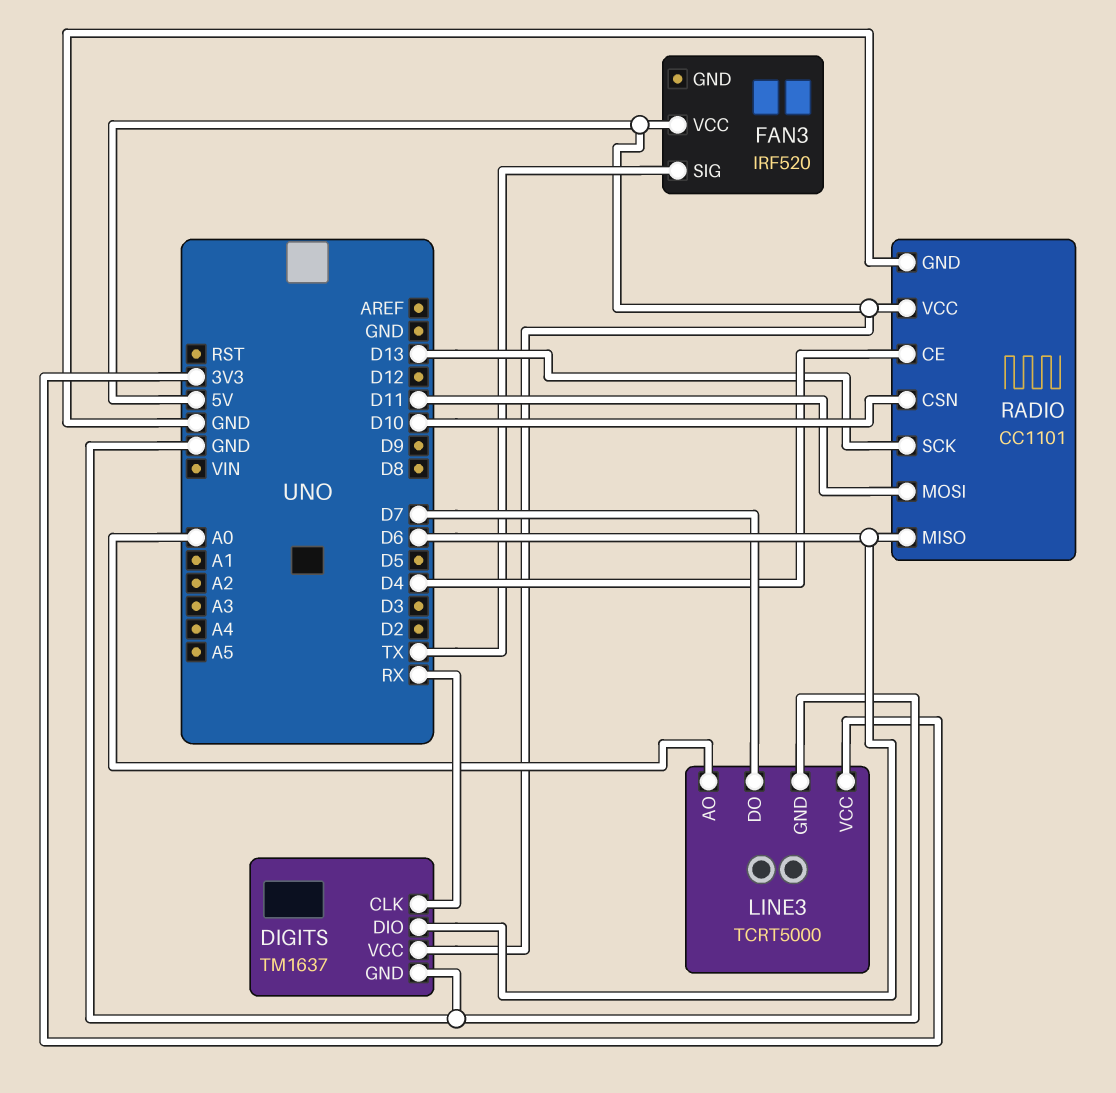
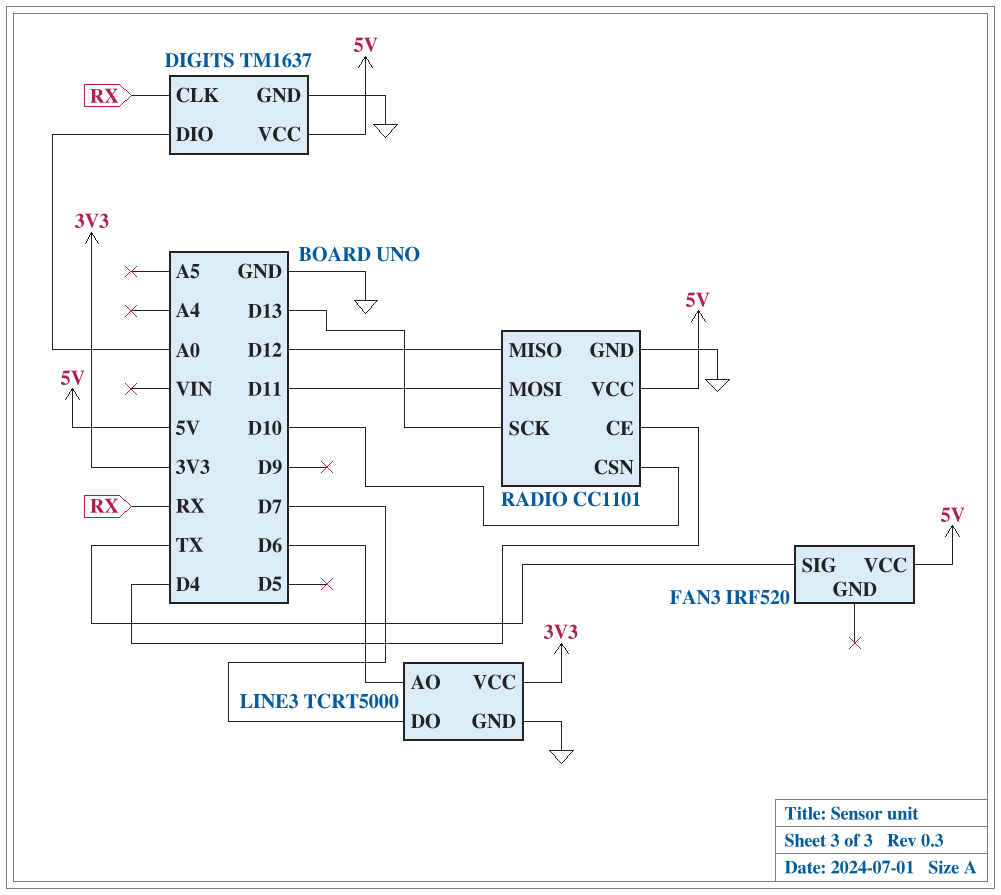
DIGITS pin DIO: D6 -> A0
LINE3 pin AO: A0 -> D6
RADIO pin MISO: D6 -> D12

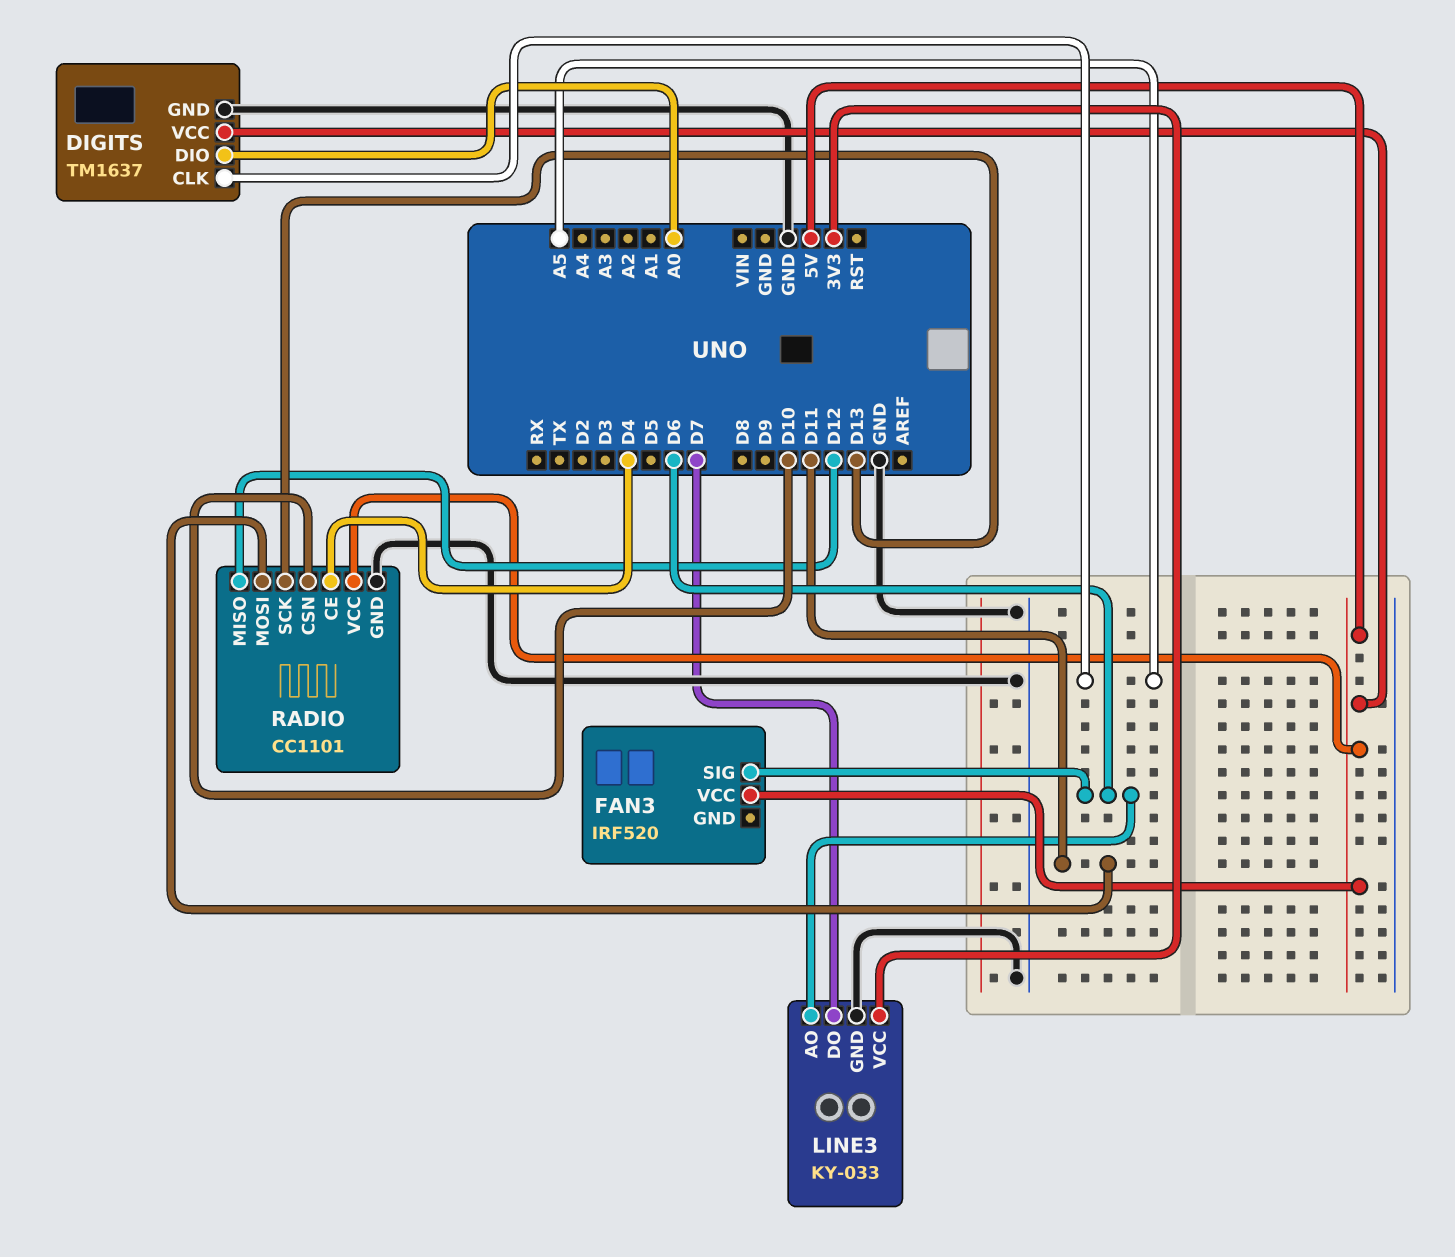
DIGITS pin CLK: RX -> A5
FAN3 pin SIG: TX -> D6
LINE3: TCRT5000 -> KY-033

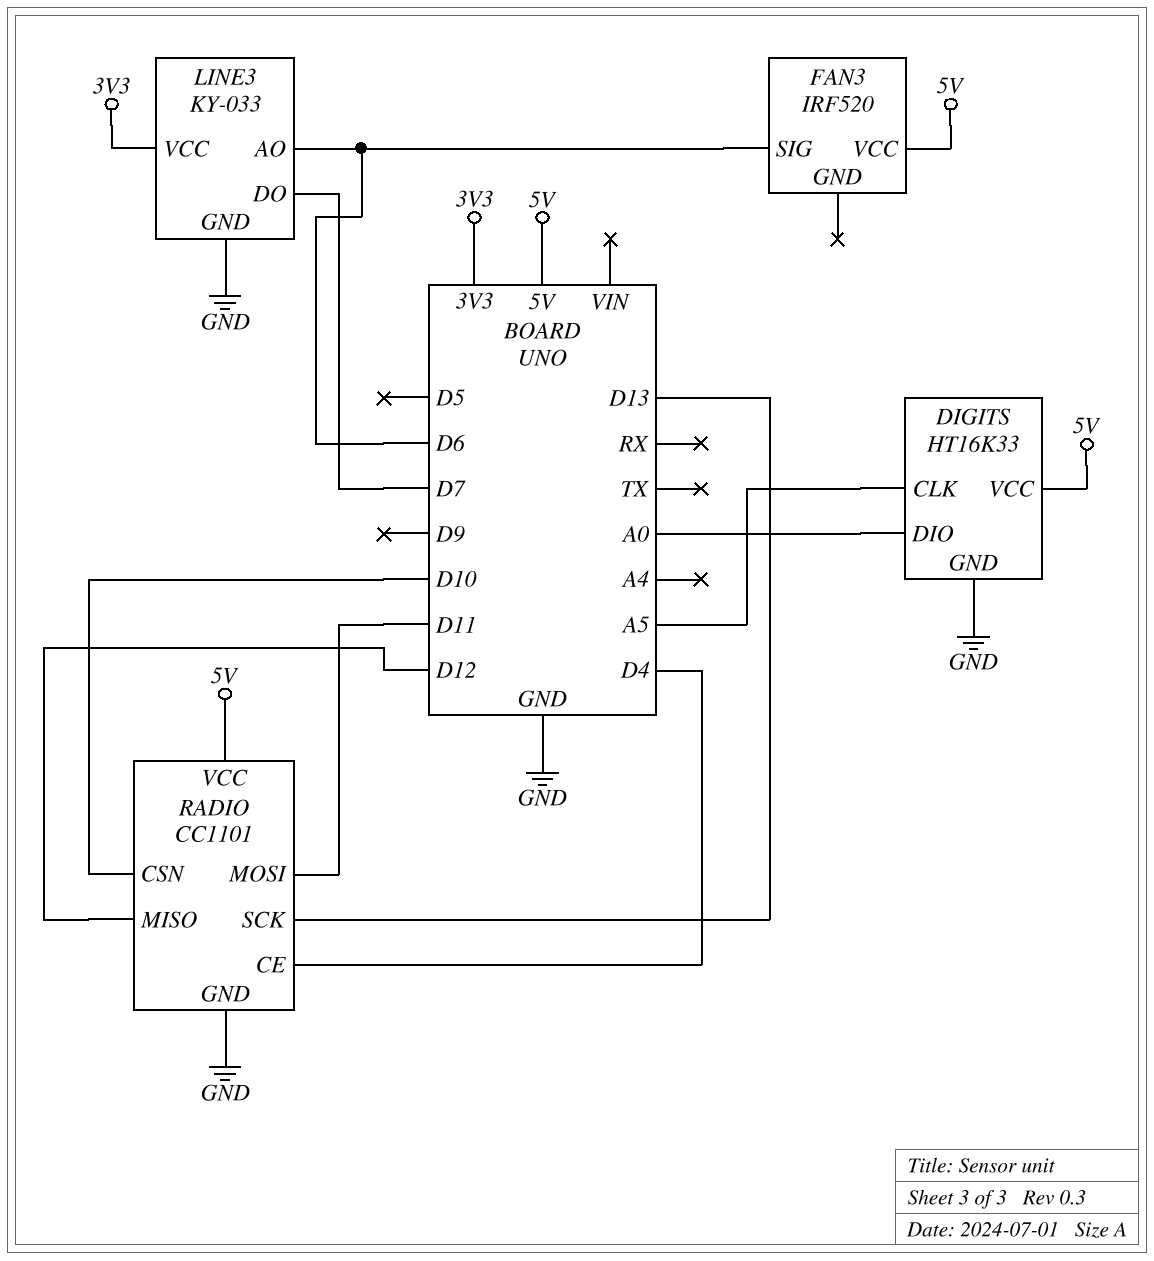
DIGITS: TM1637 -> HT16K33

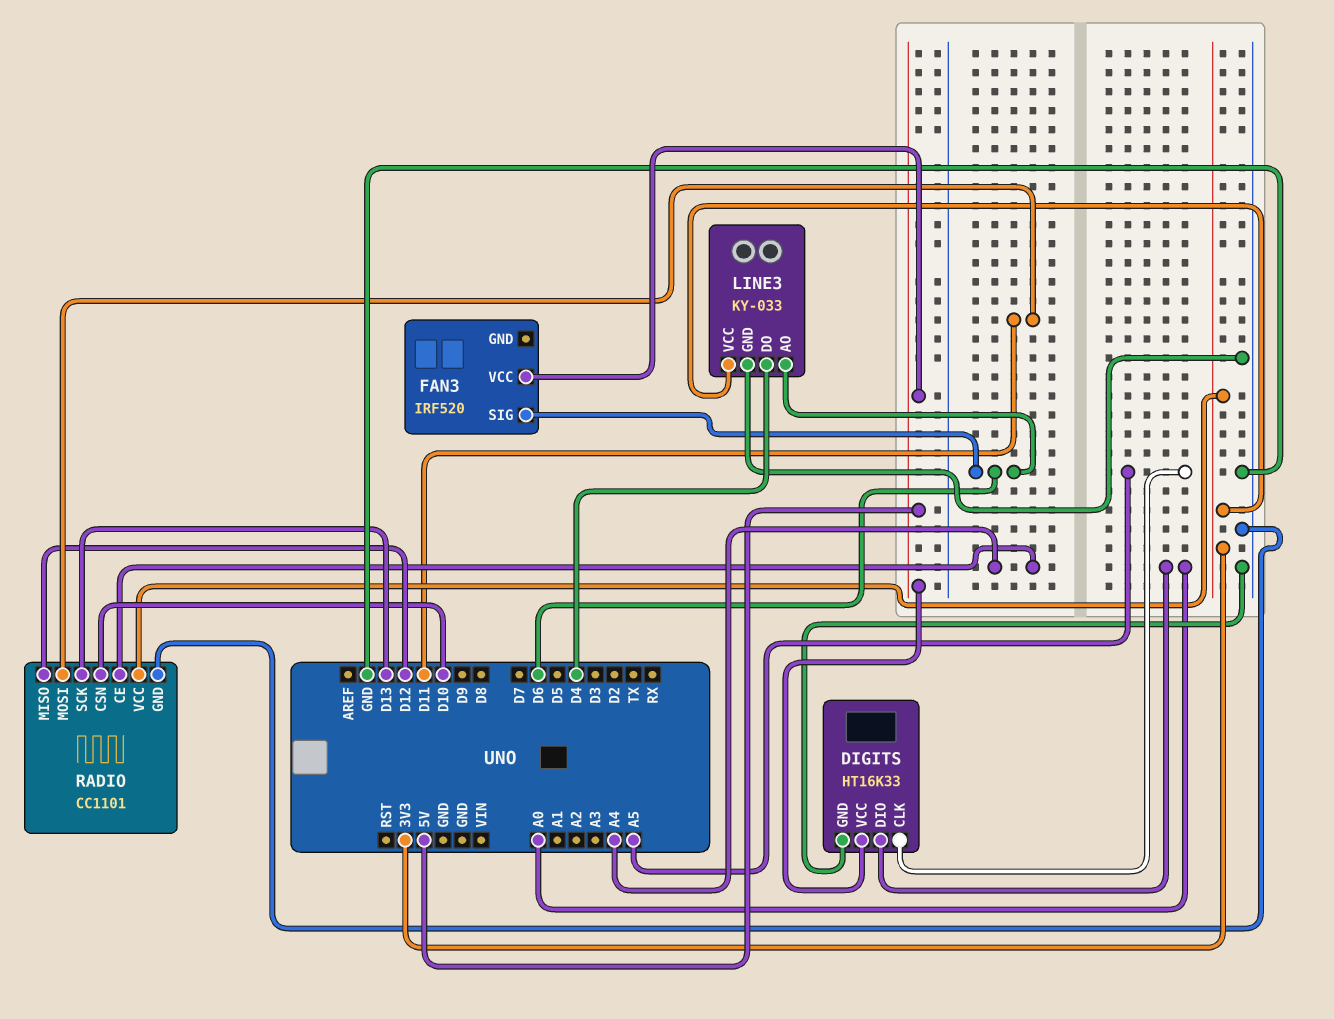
LINE3 pin DO: D7 -> D4
RADIO pin CE: D4 -> A4
RADIO pin VCC: 5V -> 3V3

